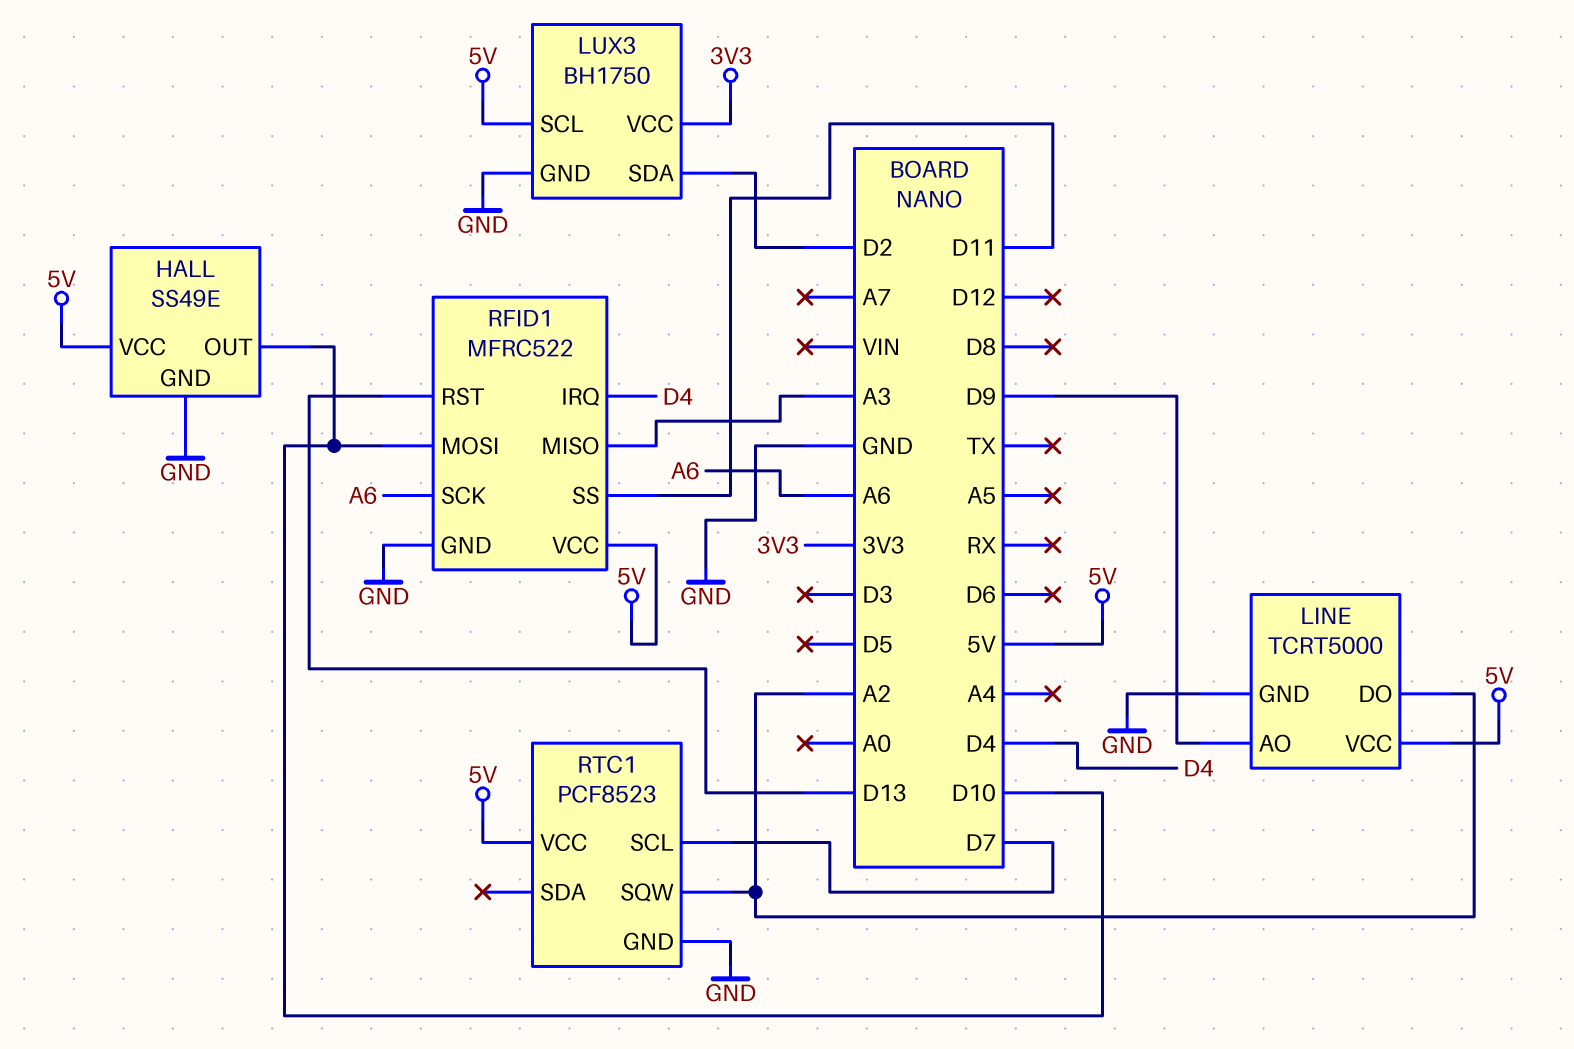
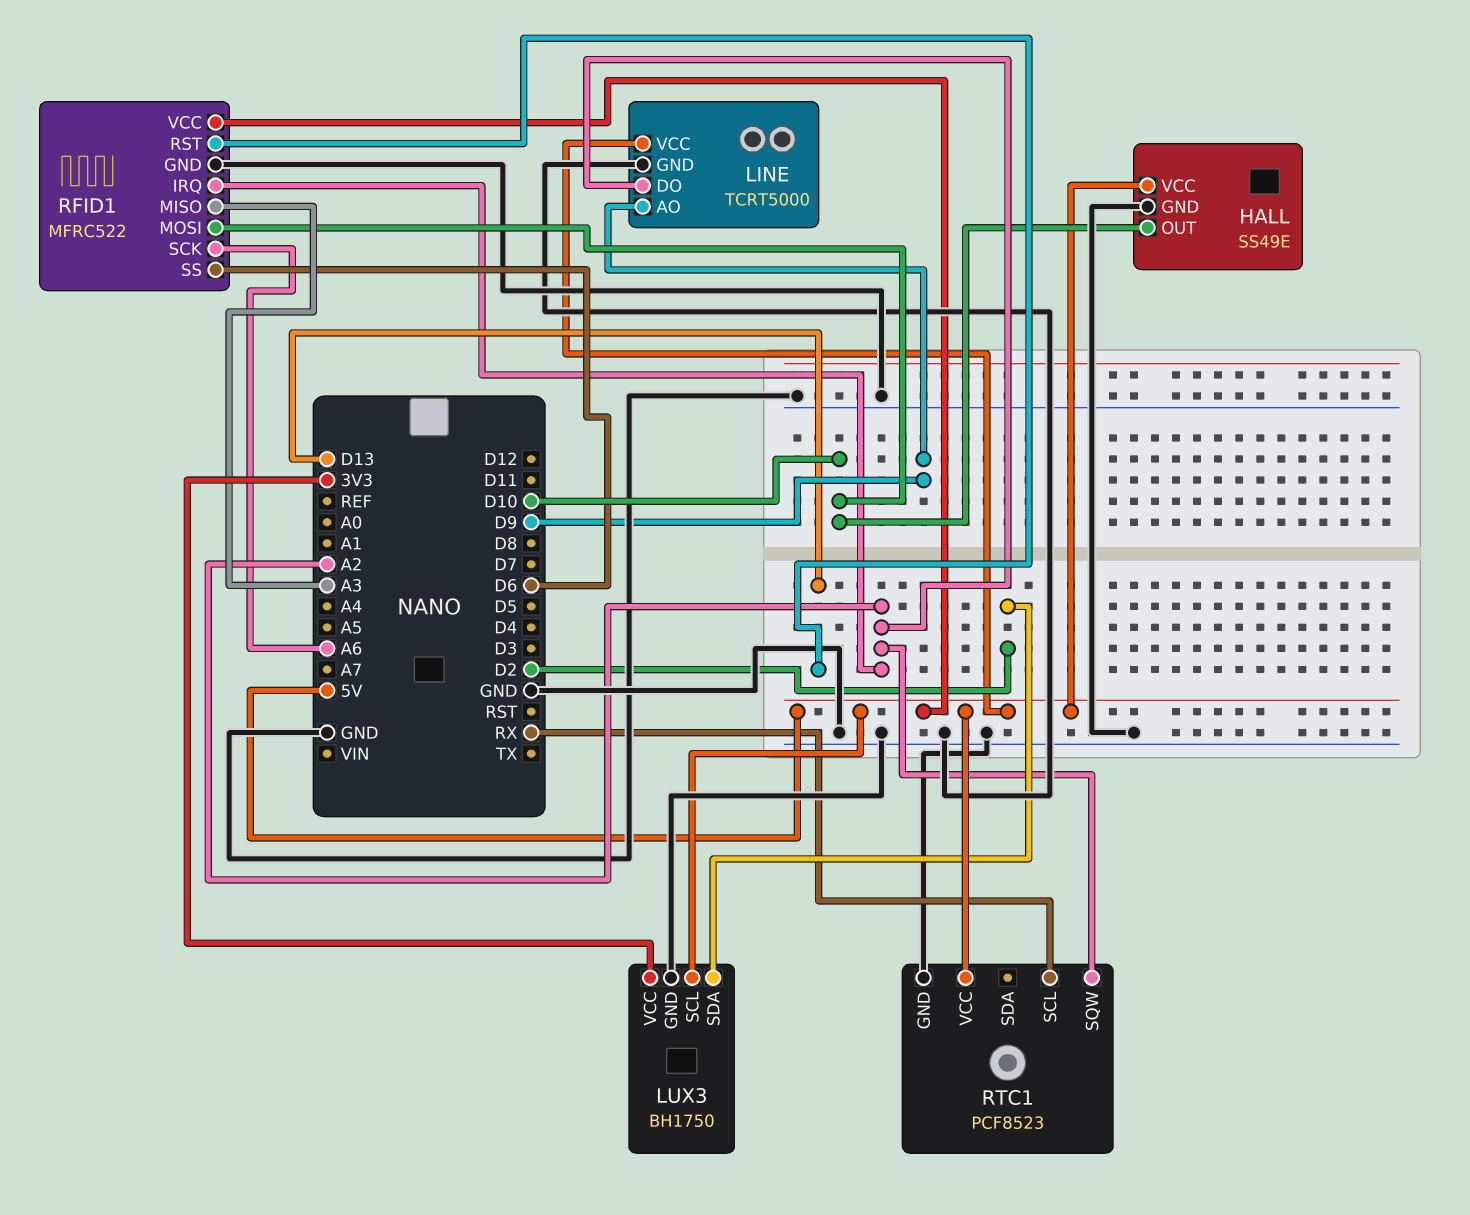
RFID1 pin IRQ: D4 -> A2
RFID1 pin SS: D11 -> D6
RTC1 pin SCL: D7 -> RX

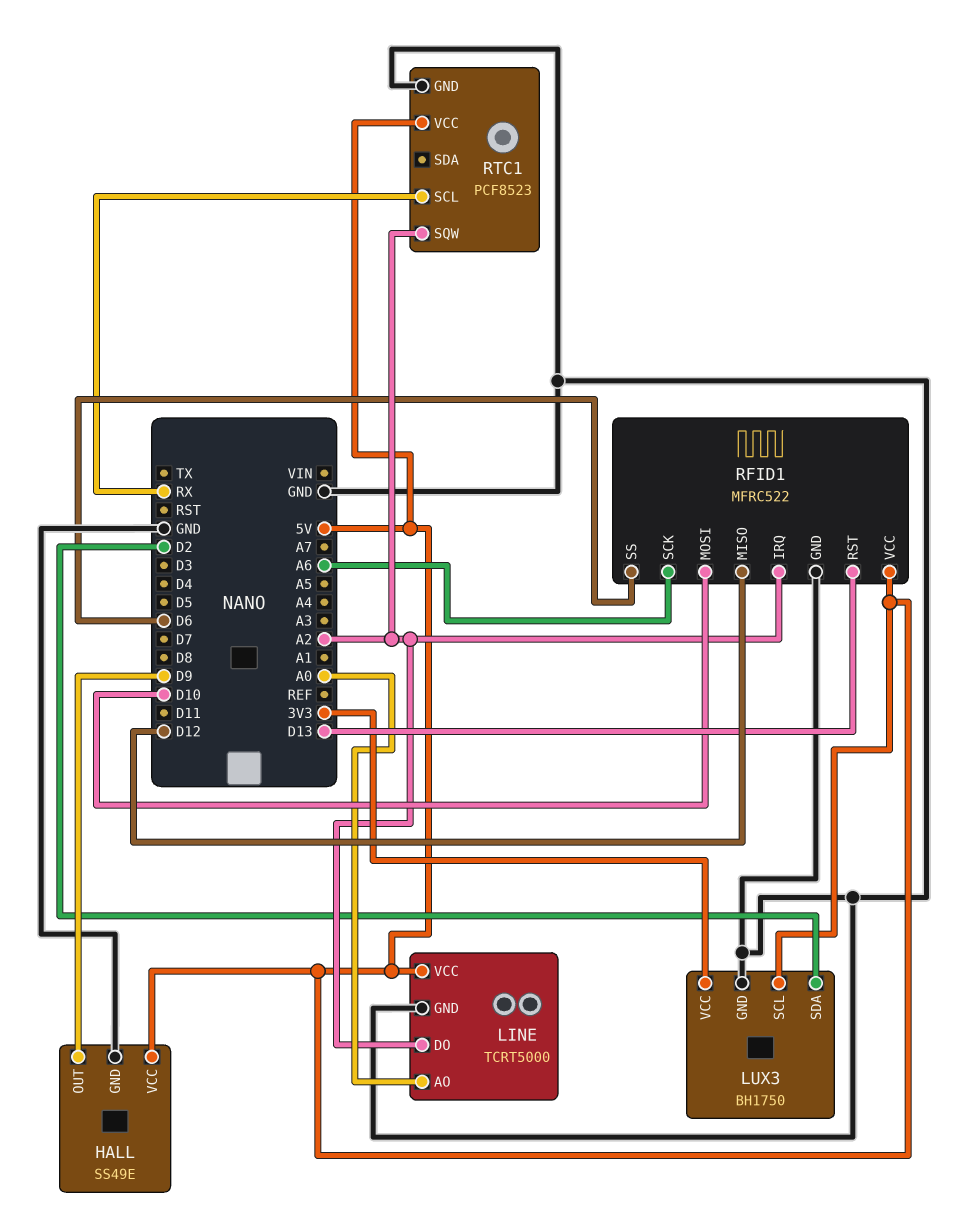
HALL pin OUT: D10 -> D9
LINE pin AO: D9 -> A0
RFID1 pin MISO: A3 -> D12

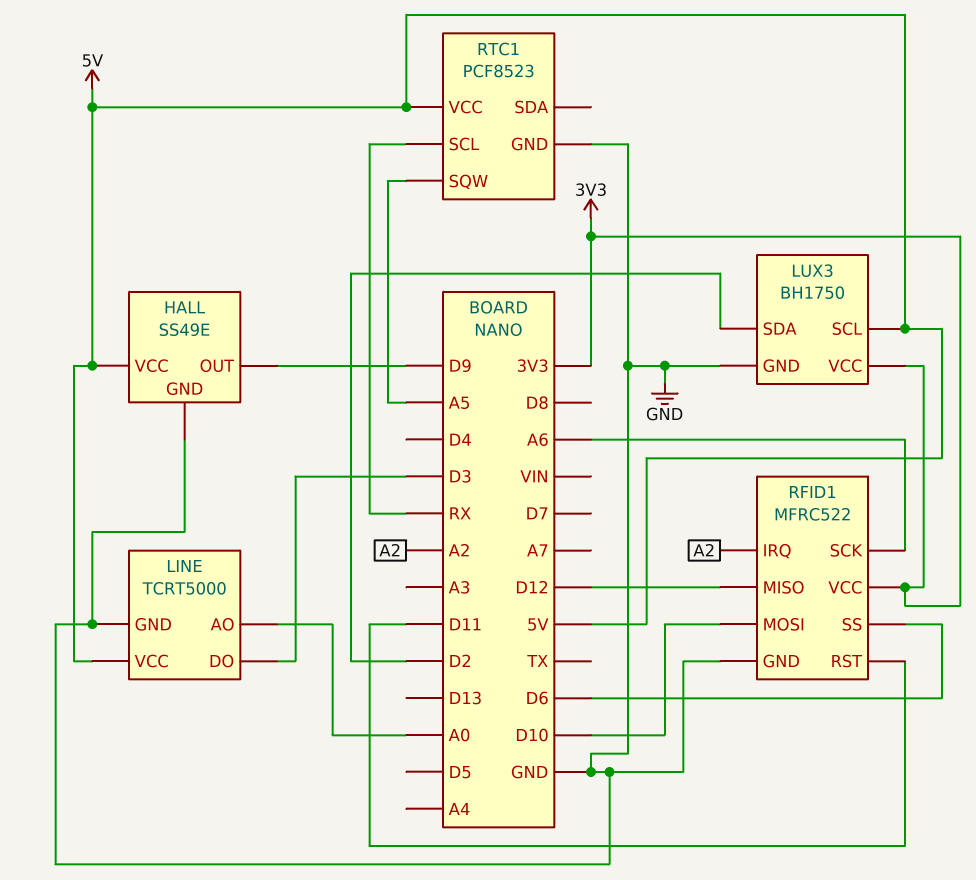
LINE pin DO: A2 -> D3
RFID1 pin RST: D13 -> D11
RFID1 pin VCC: 5V -> 3V3
RTC1 pin SQW: A2 -> A5

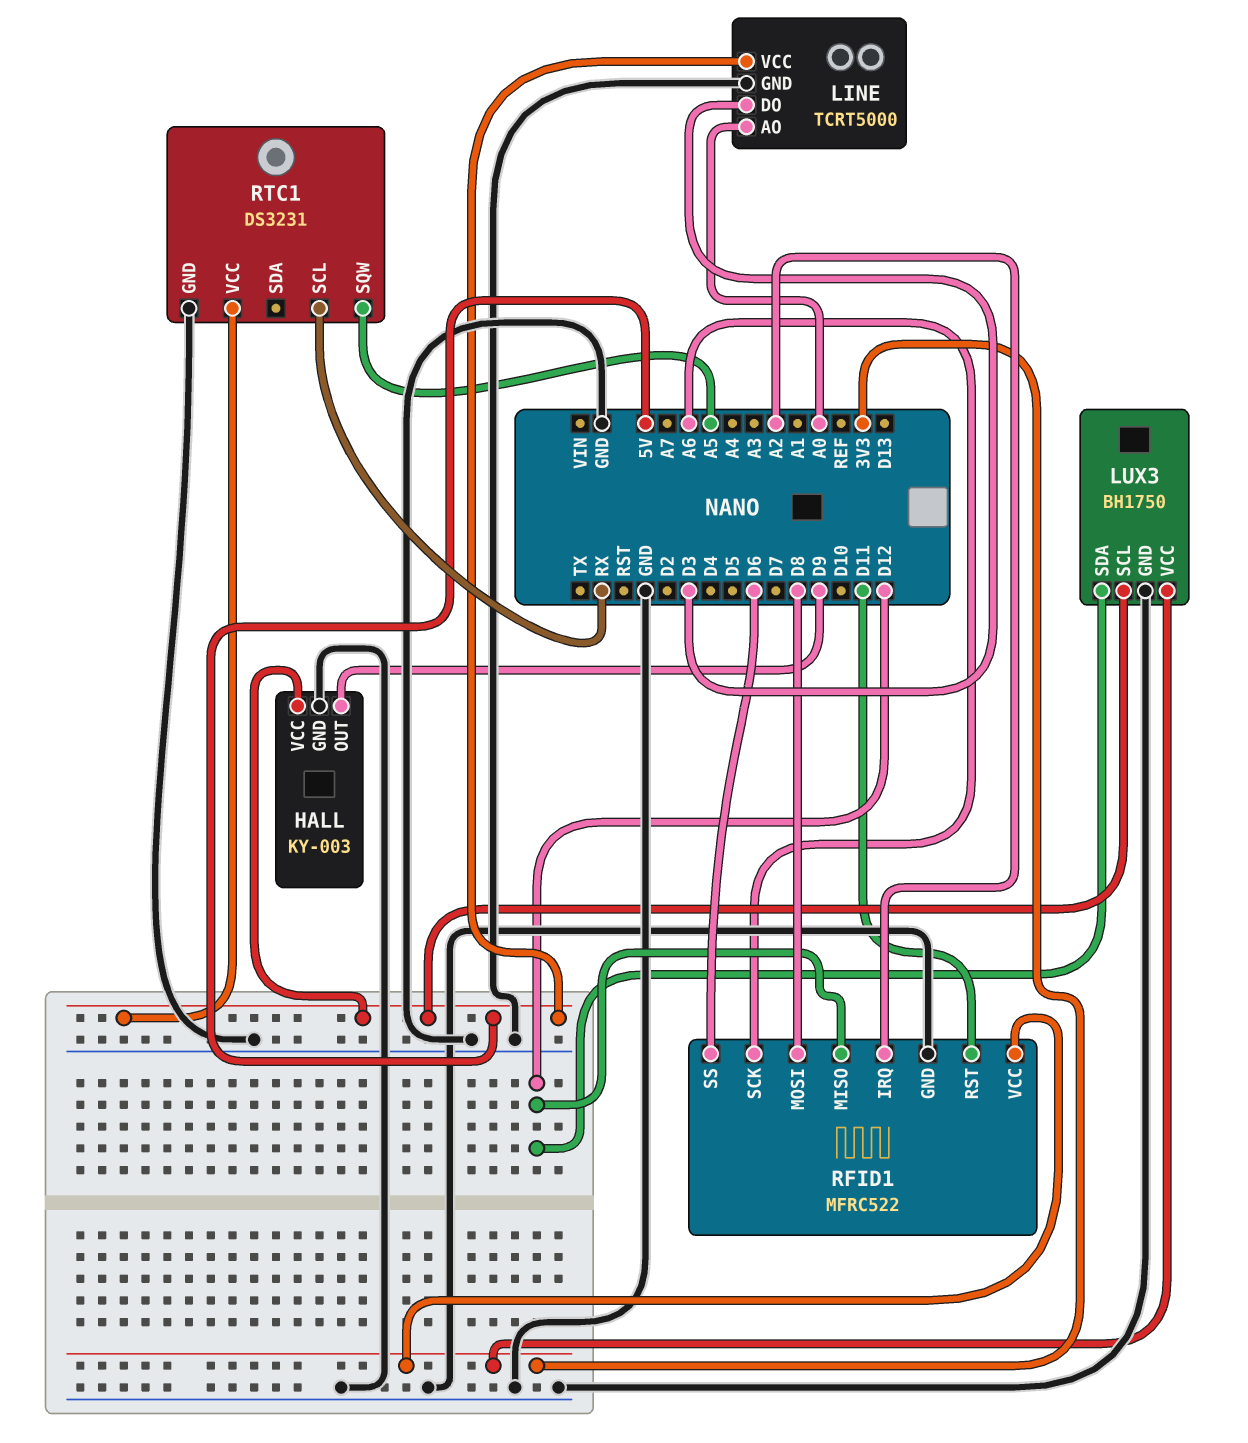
HALL: SS49E -> KY-003
LUX3 pin SDA: D2 -> D12
RFID1 pin MOSI: D10 -> D8
RTC1: PCF8523 -> DS3231

